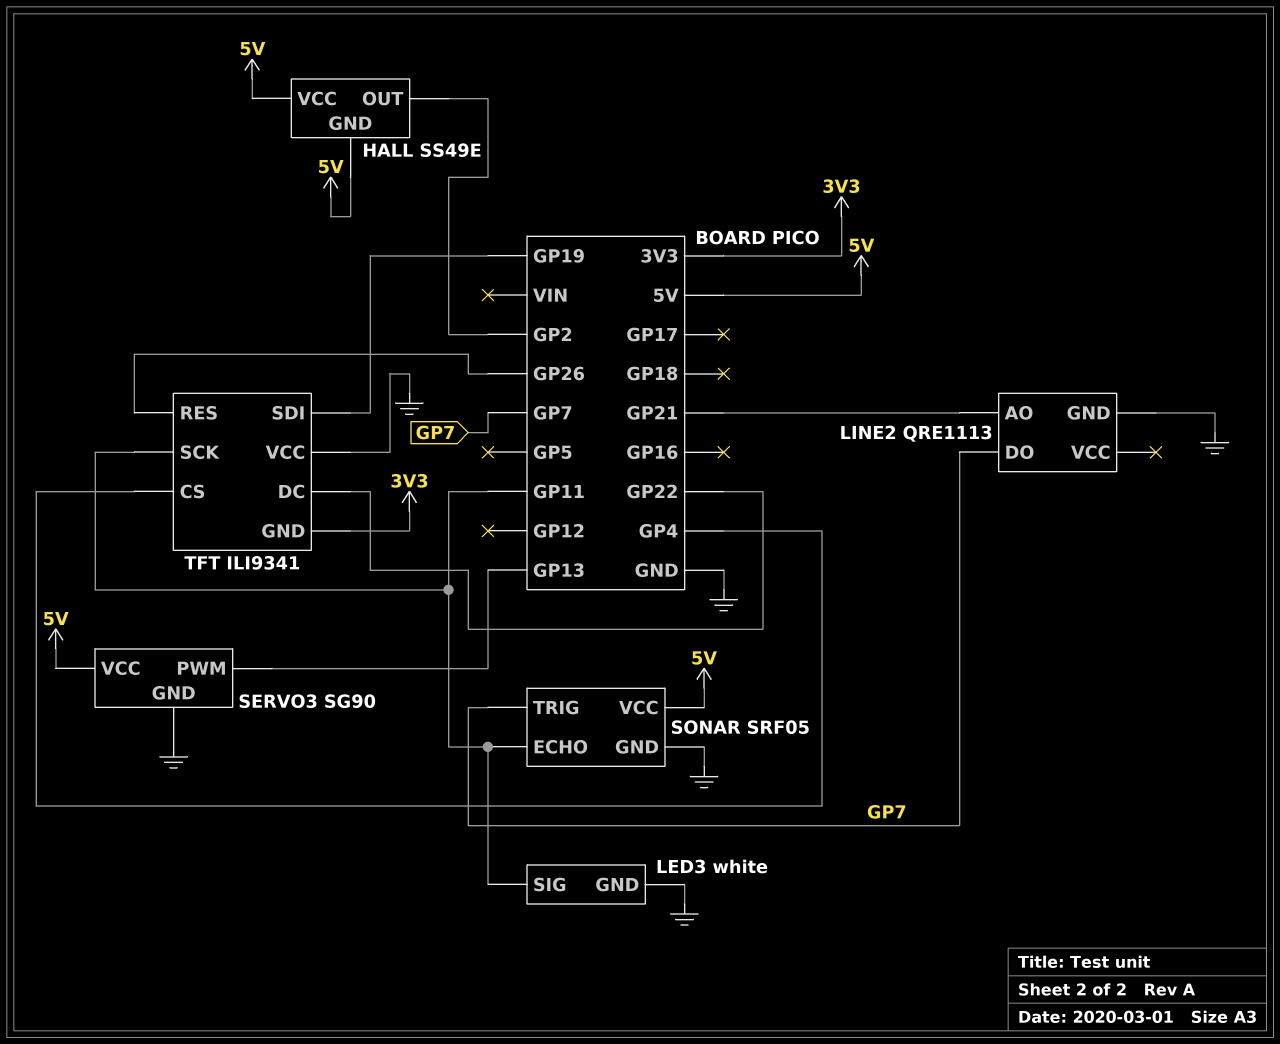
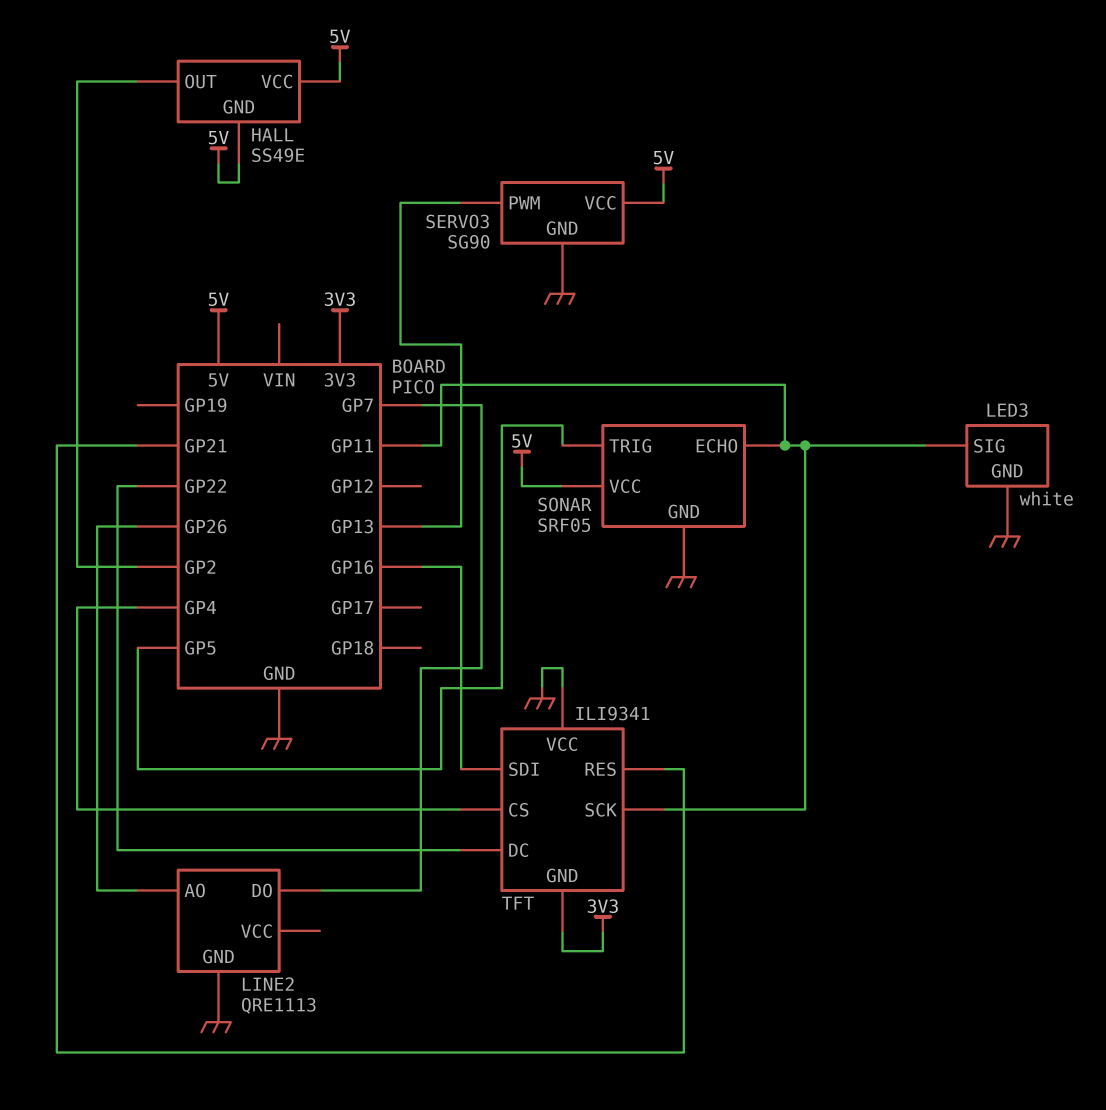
LINE2 pin AO: GP21 -> GP26
SONAR pin TRIG: GP7 -> GP5
TFT pin RES: GP26 -> GP21
TFT pin SDI: GP19 -> GP16

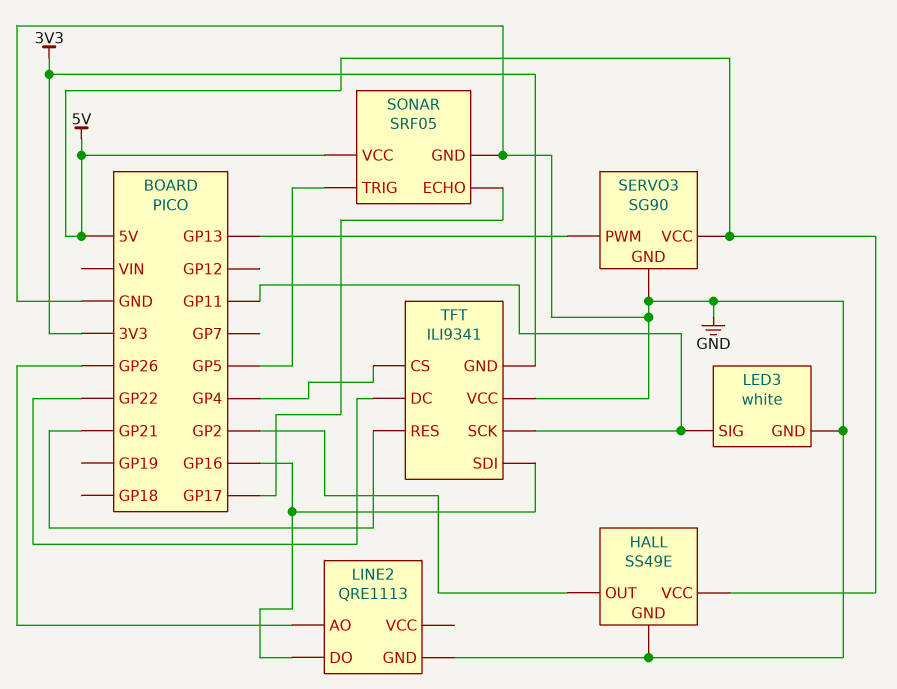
HALL pin GND: 5V -> GND
LINE2 pin DO: GP7 -> GP16
SONAR pin ECHO: GP11 -> GP17

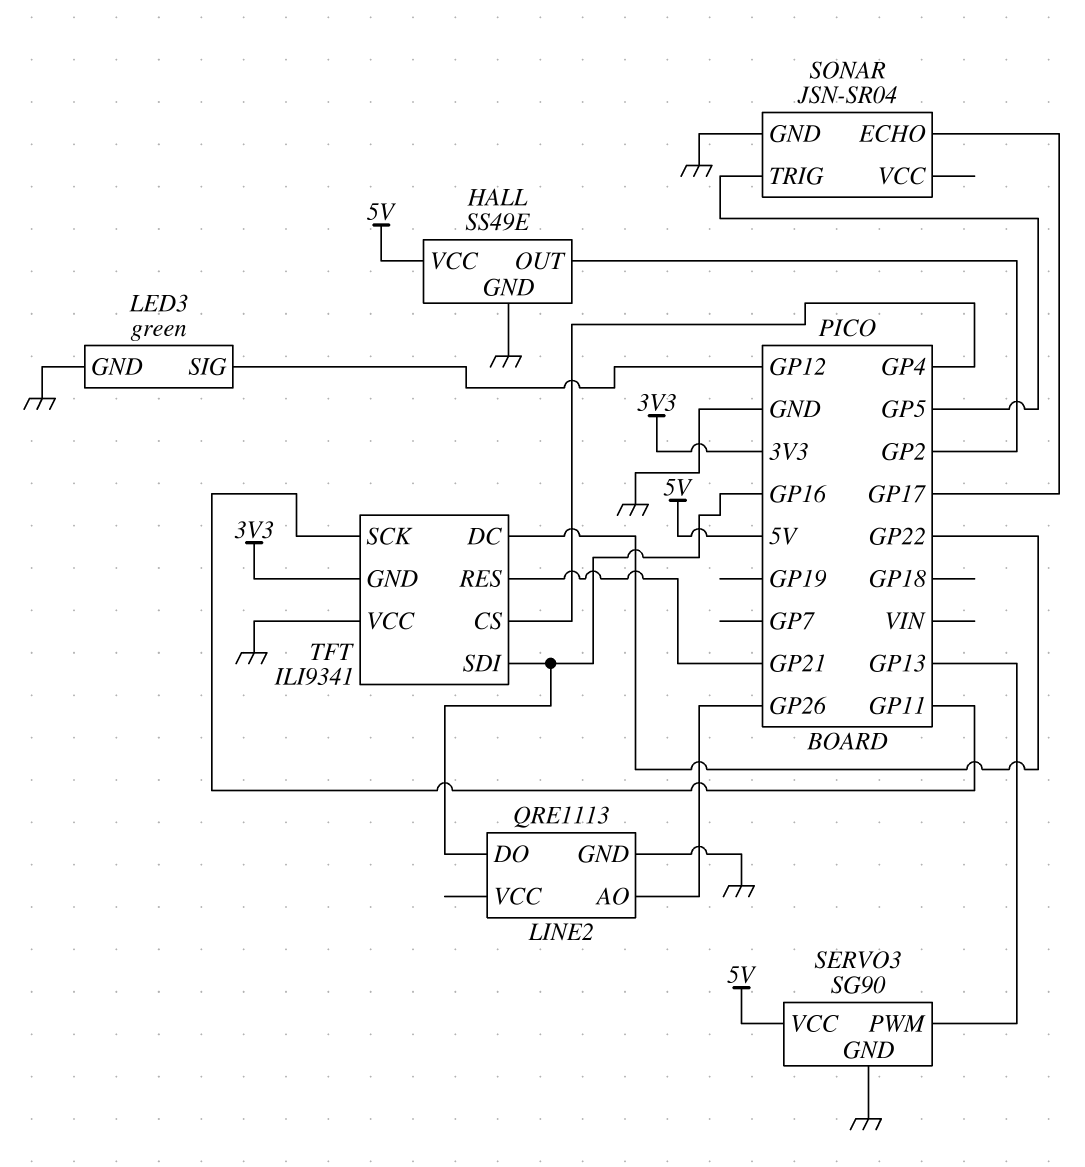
LED3: white -> green
LED3 pin SIG: GP11 -> GP12
SONAR: SRF05 -> JSN-SR04
SONAR pin VCC: 5V -> none

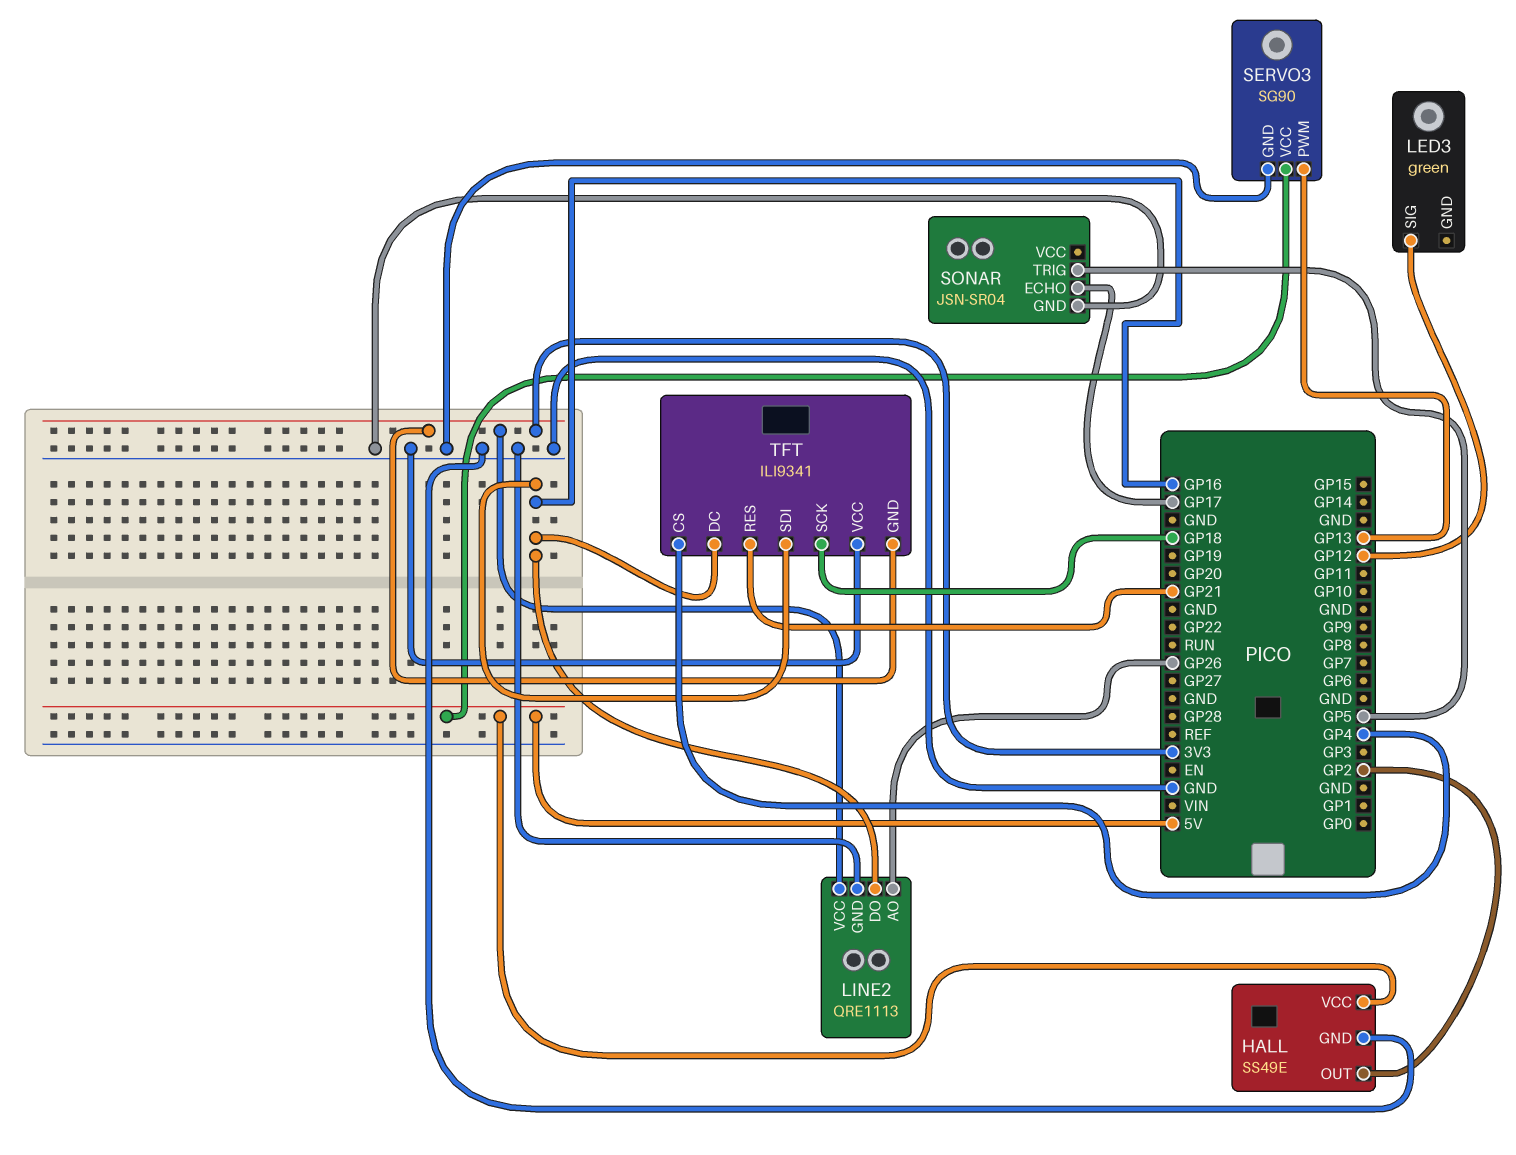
LED3 pin GND: GND -> none
LINE2 pin VCC: none -> 3V3
TFT pin DC: GP22 -> GP16
TFT pin SCK: GP11 -> GP18

